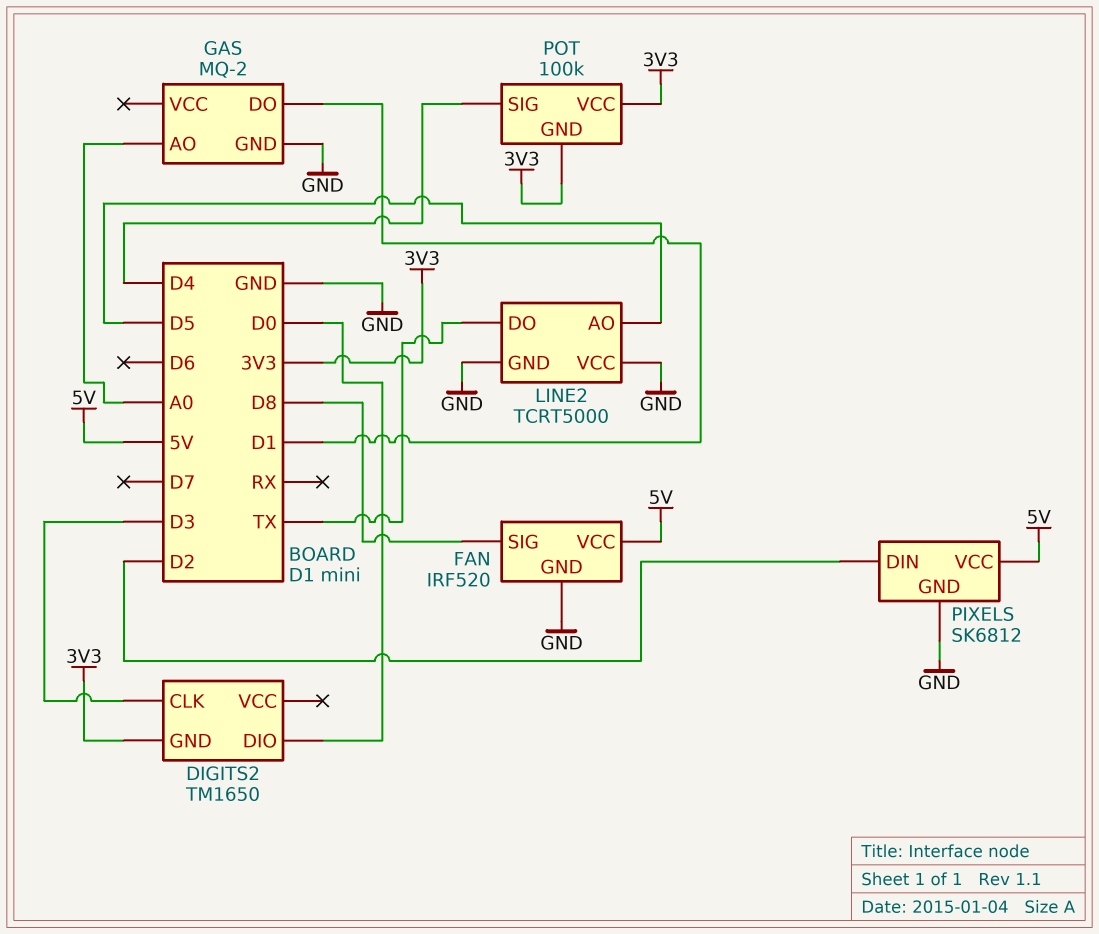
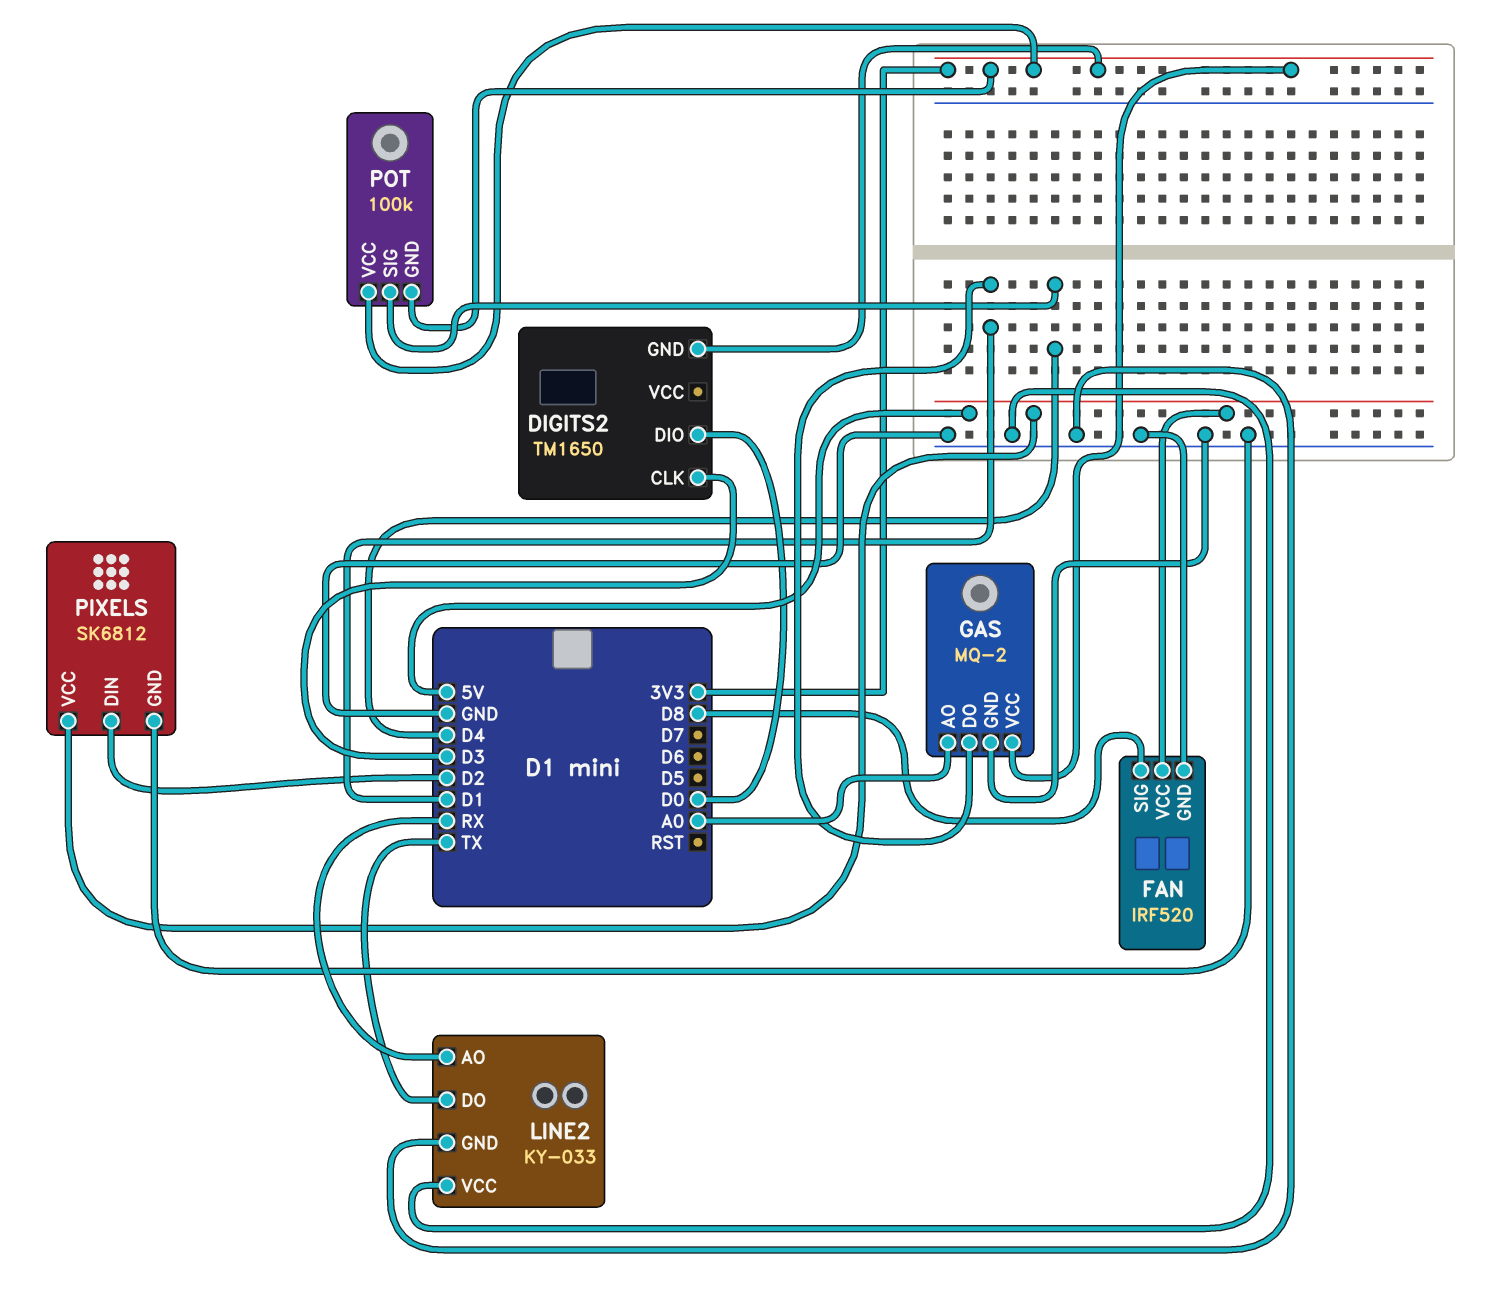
GAS pin VCC: none -> 3V3
LINE2: TCRT5000 -> KY-033
LINE2 pin AO: D5 -> RX

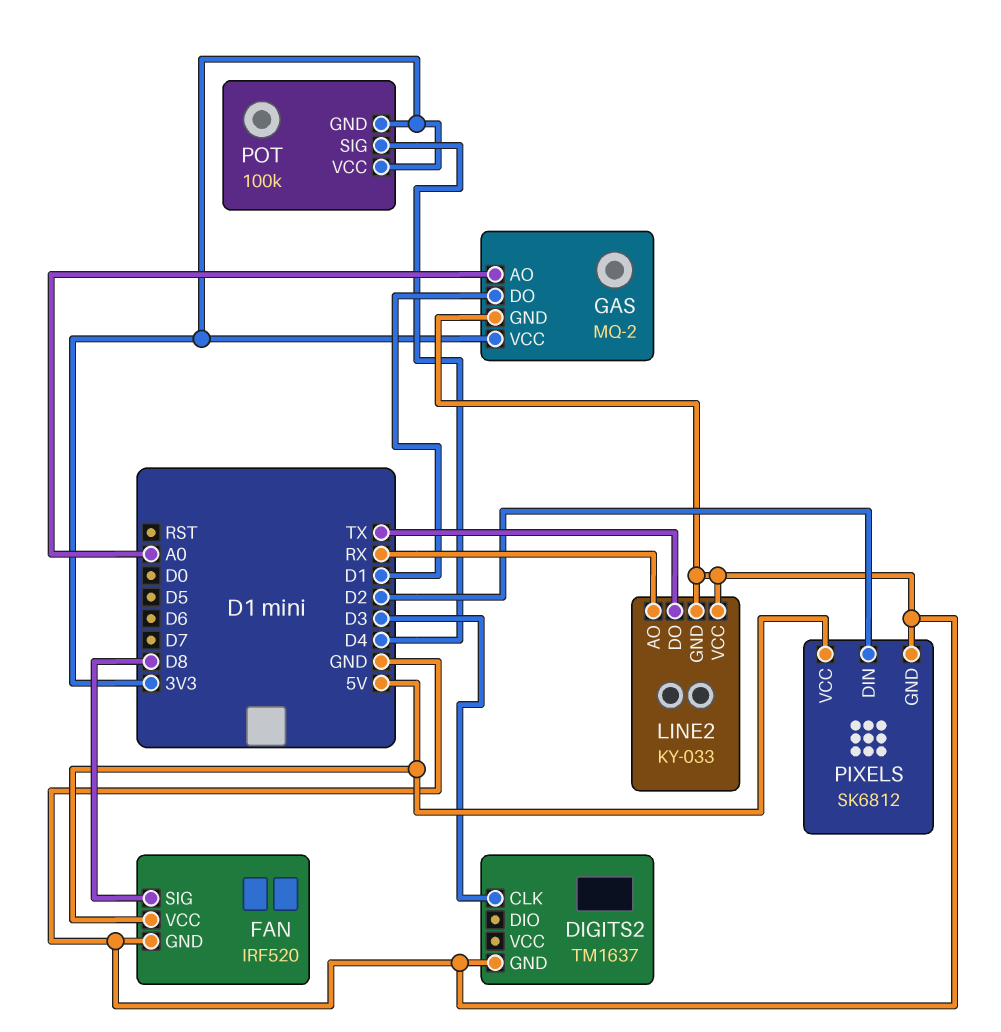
DIGITS2: TM1650 -> TM1637
DIGITS2 pin DIO: D0 -> none
DIGITS2 pin GND: 3V3 -> GND

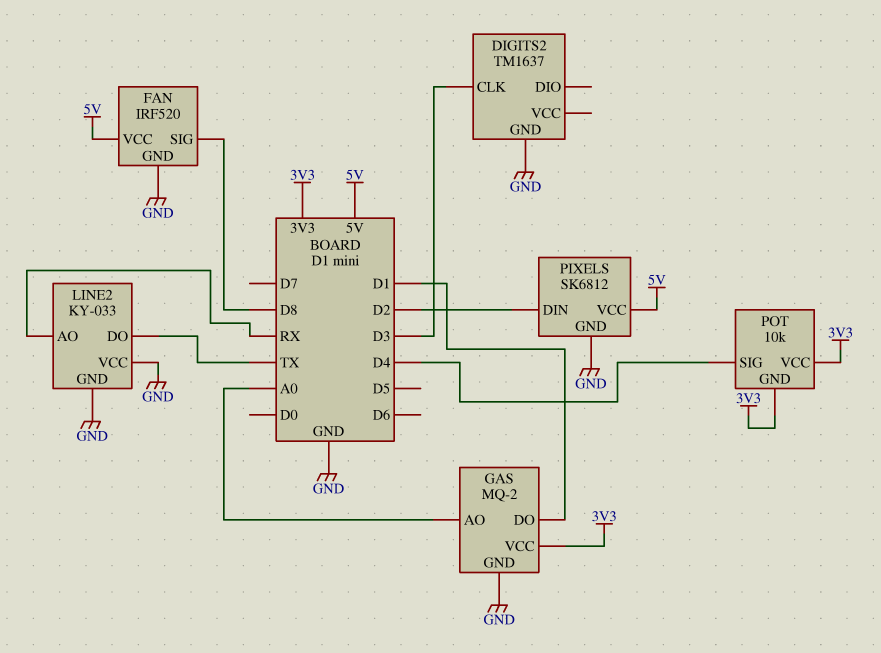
POT: 100k -> 10k

